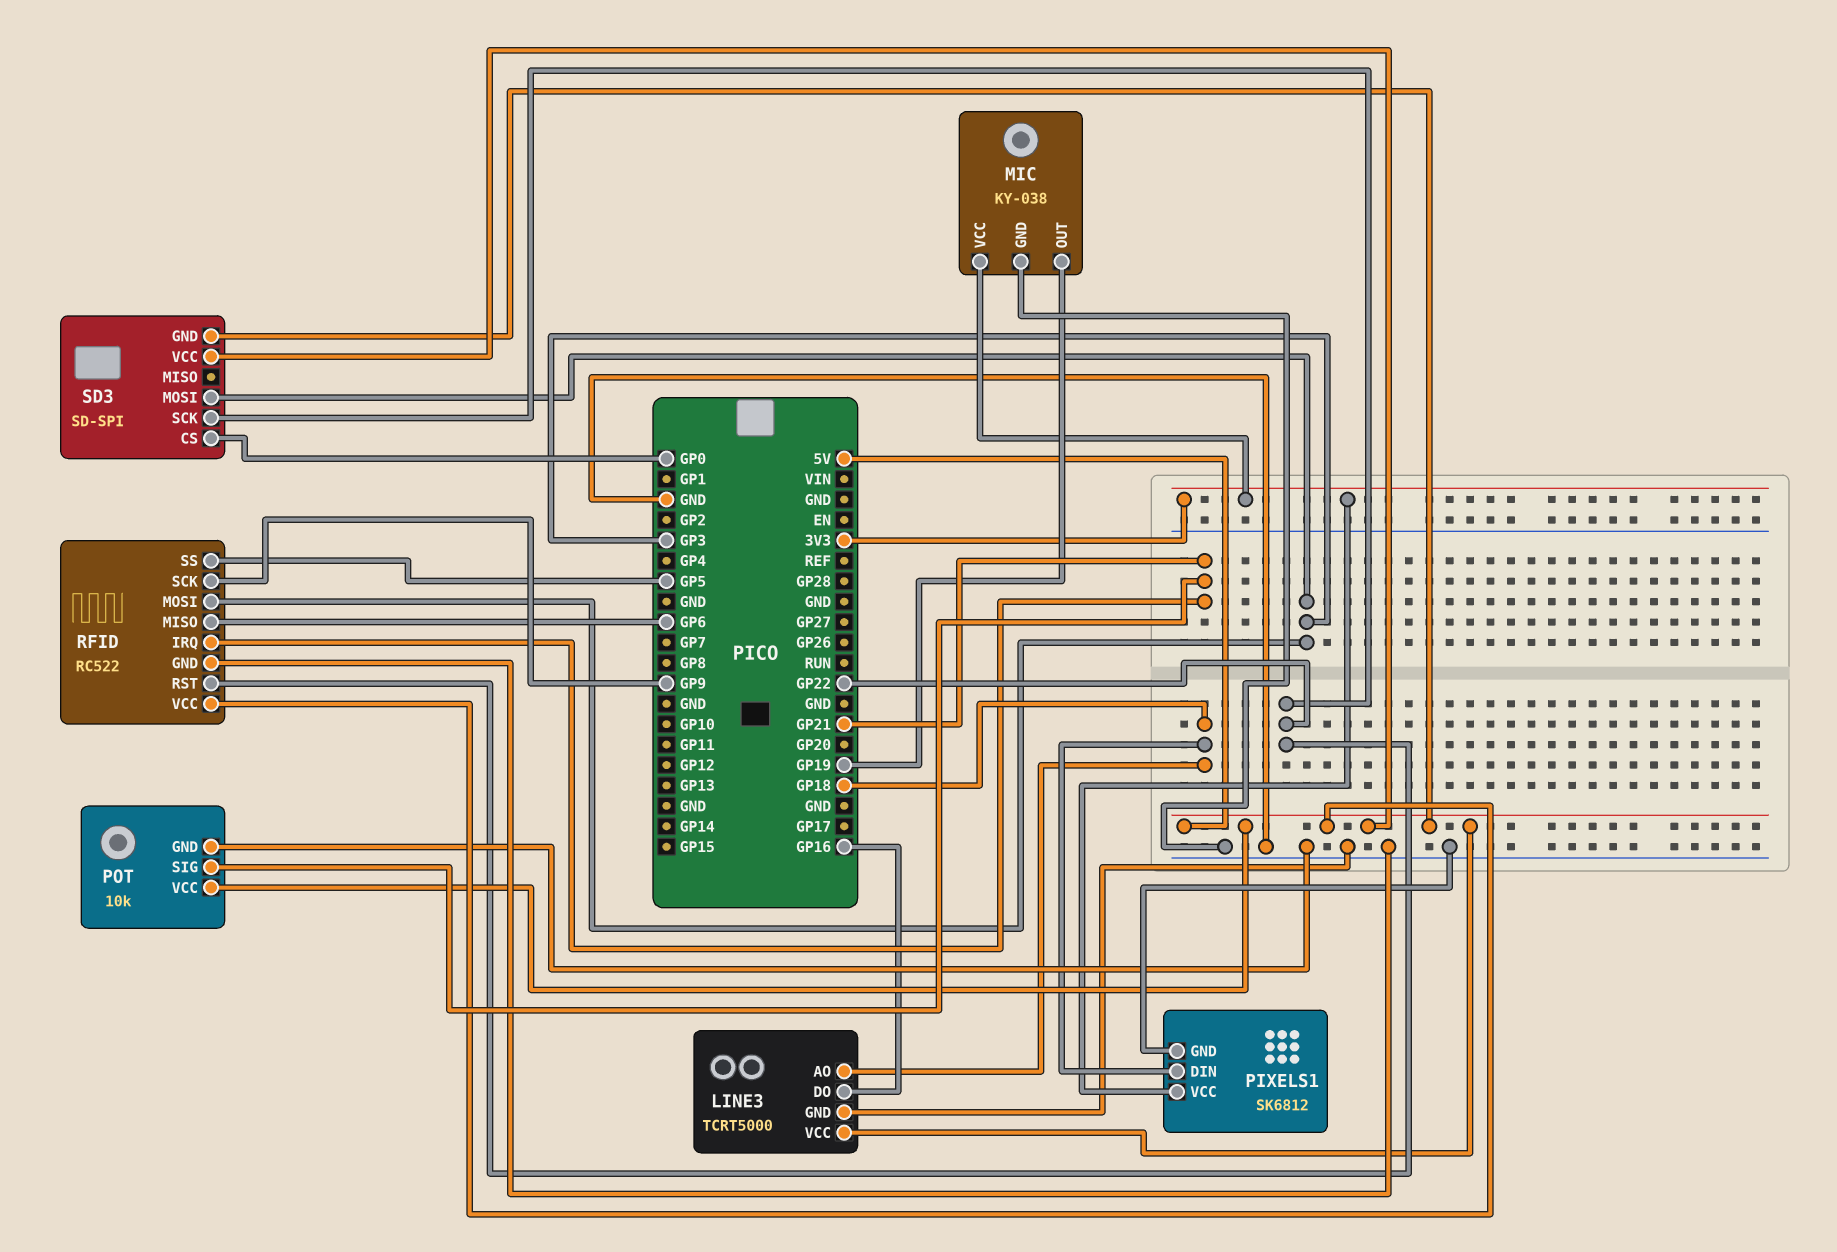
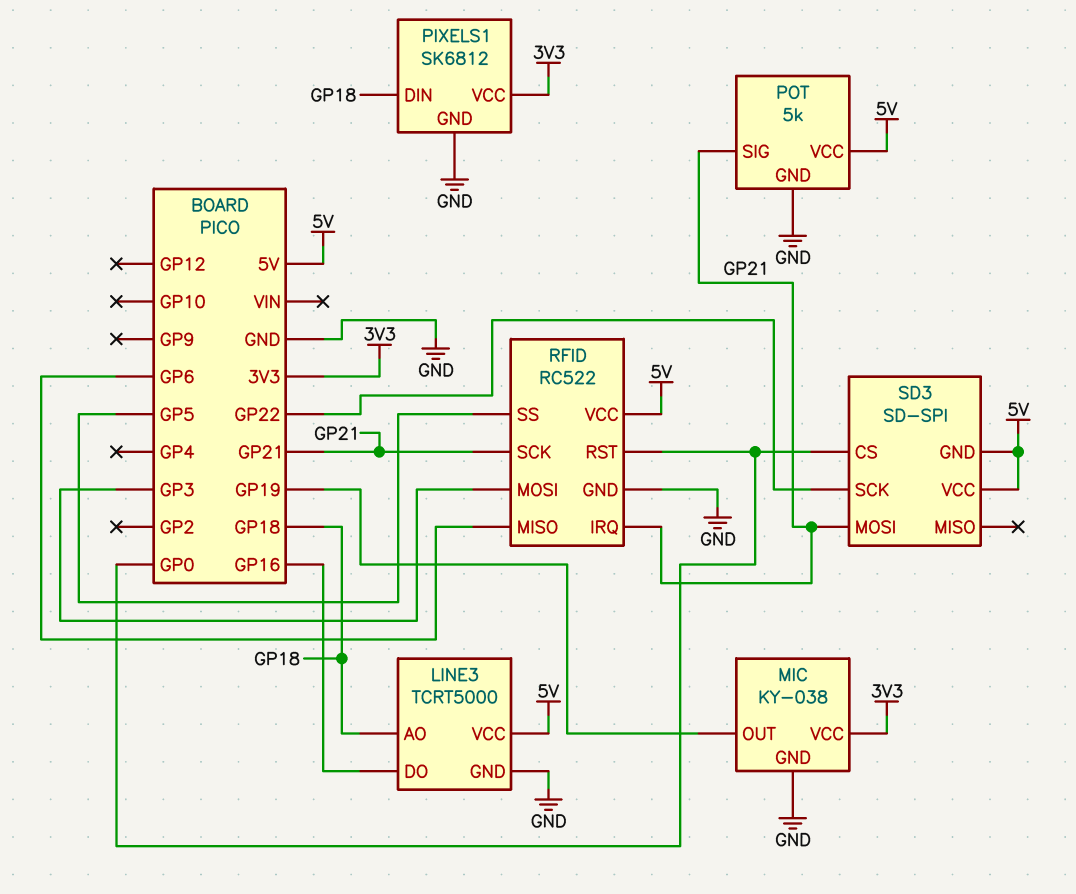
POT: 10k -> 5k
RFID pin RST: GP22 -> GP0
RFID pin SCK: GP9 -> GP21
SD3 pin MOSI: GP3 -> GP21

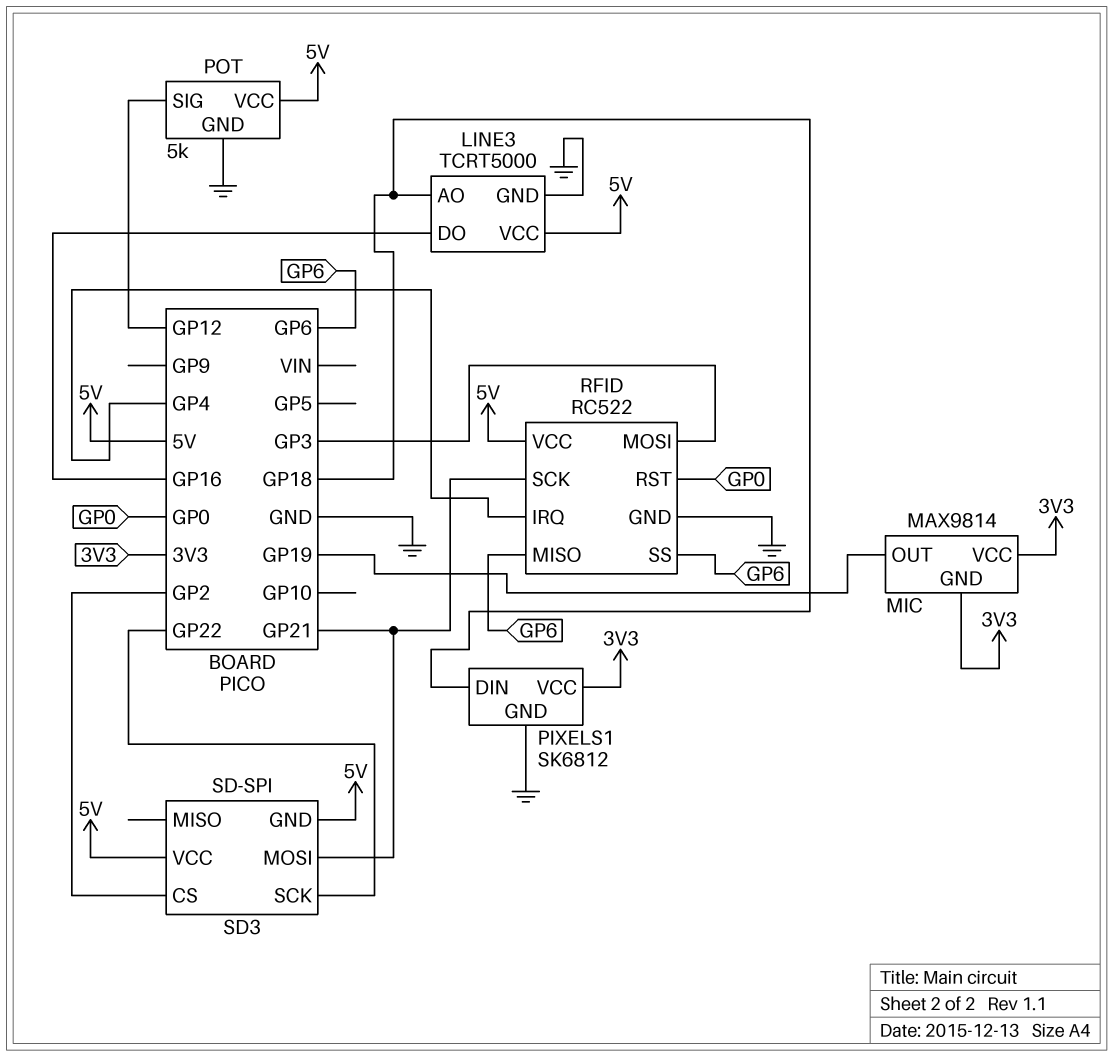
MIC: KY-038 -> MAX9814
MIC pin GND: GND -> 3V3
POT pin SIG: GP21 -> GP12
RFID pin IRQ: GP21 -> GP4
RFID pin SS: GP5 -> GP6
SD3 pin CS: GP0 -> GP2

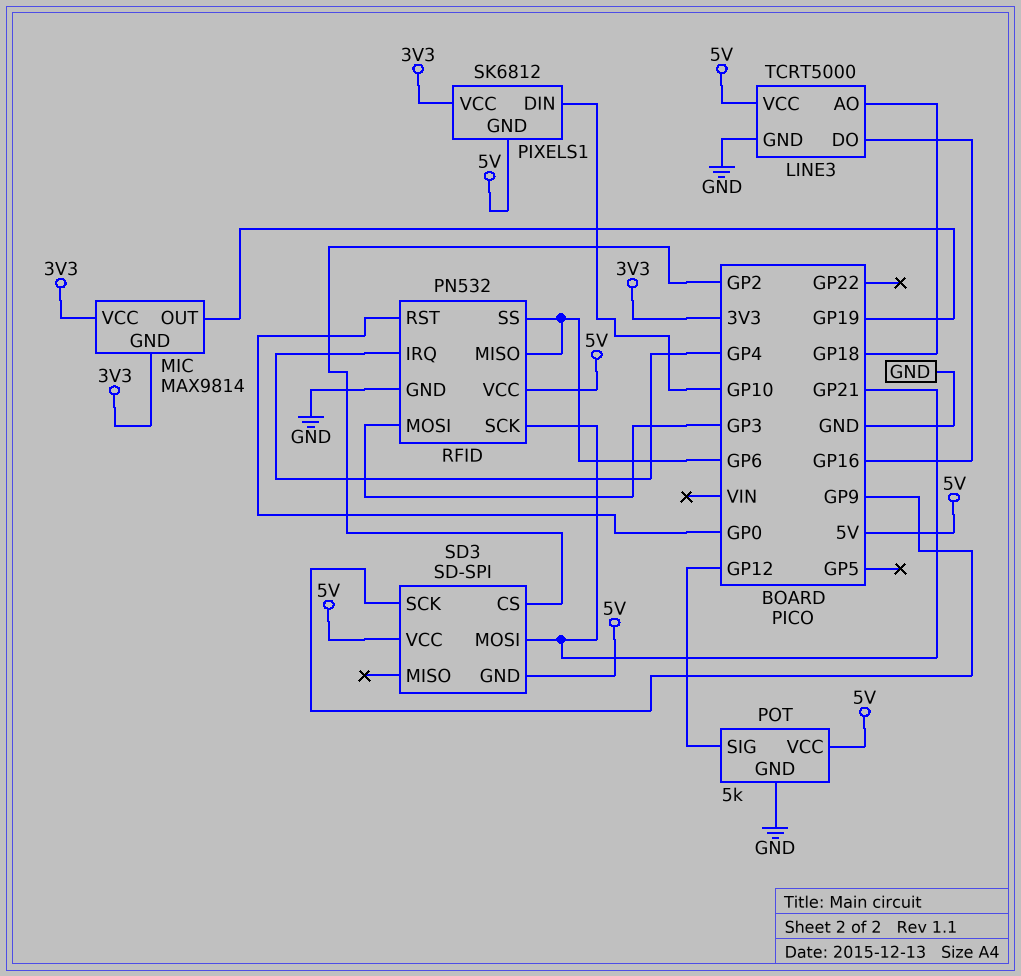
PIXELS1 pin DIN: GP18 -> GP10
PIXELS1 pin GND: GND -> 5V
RFID: RC522 -> PN532
SD3 pin SCK: GP22 -> GP9

